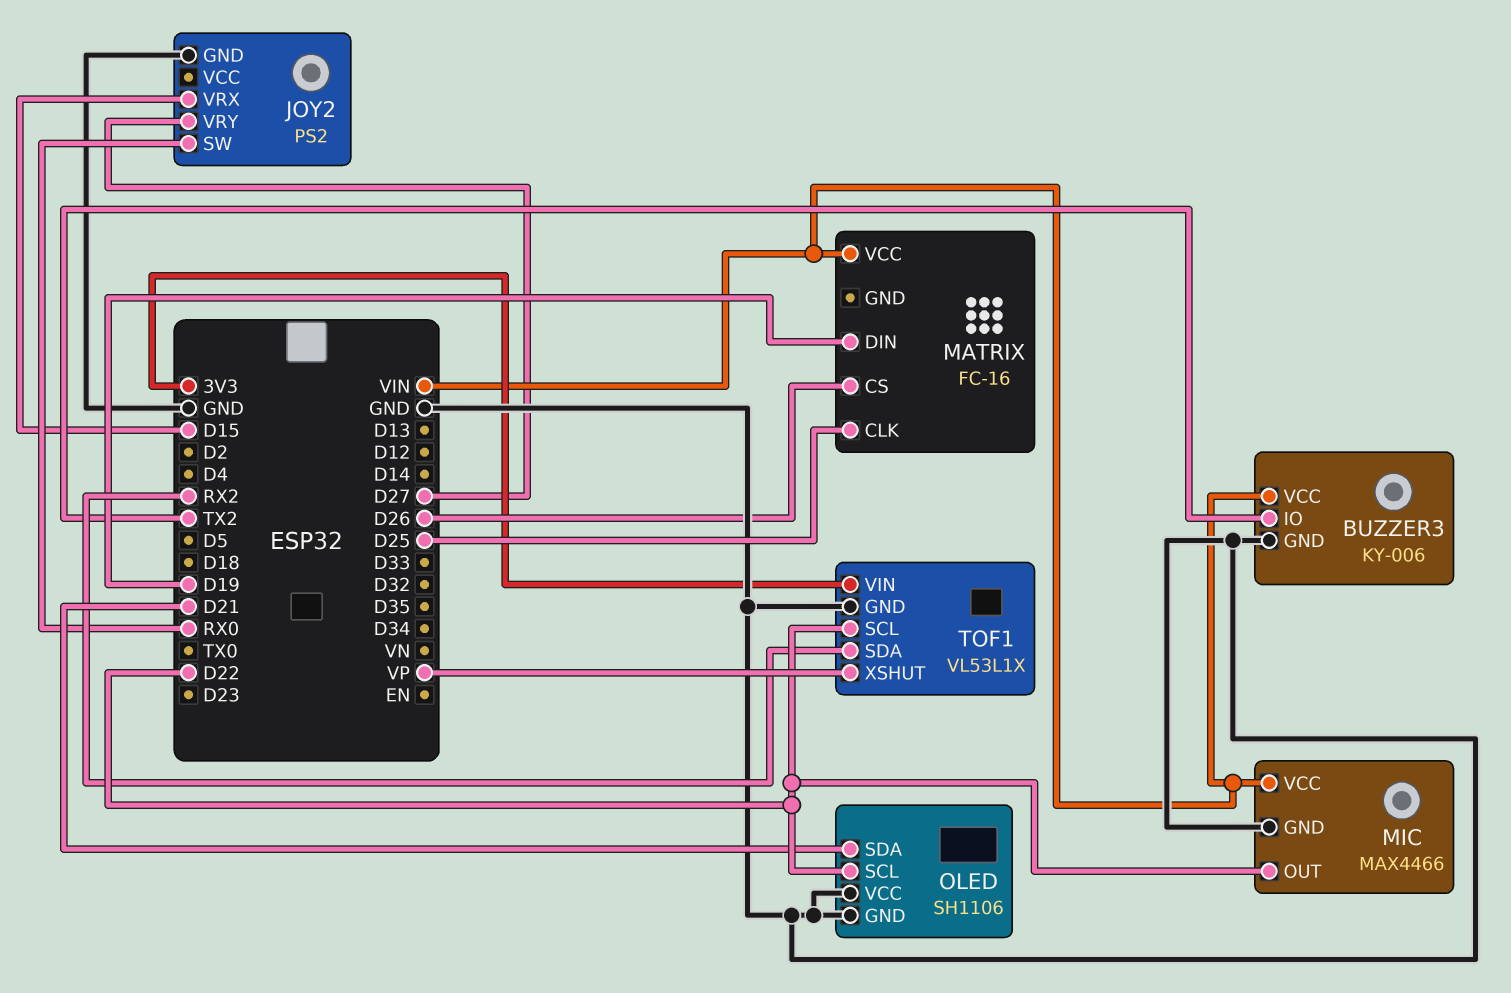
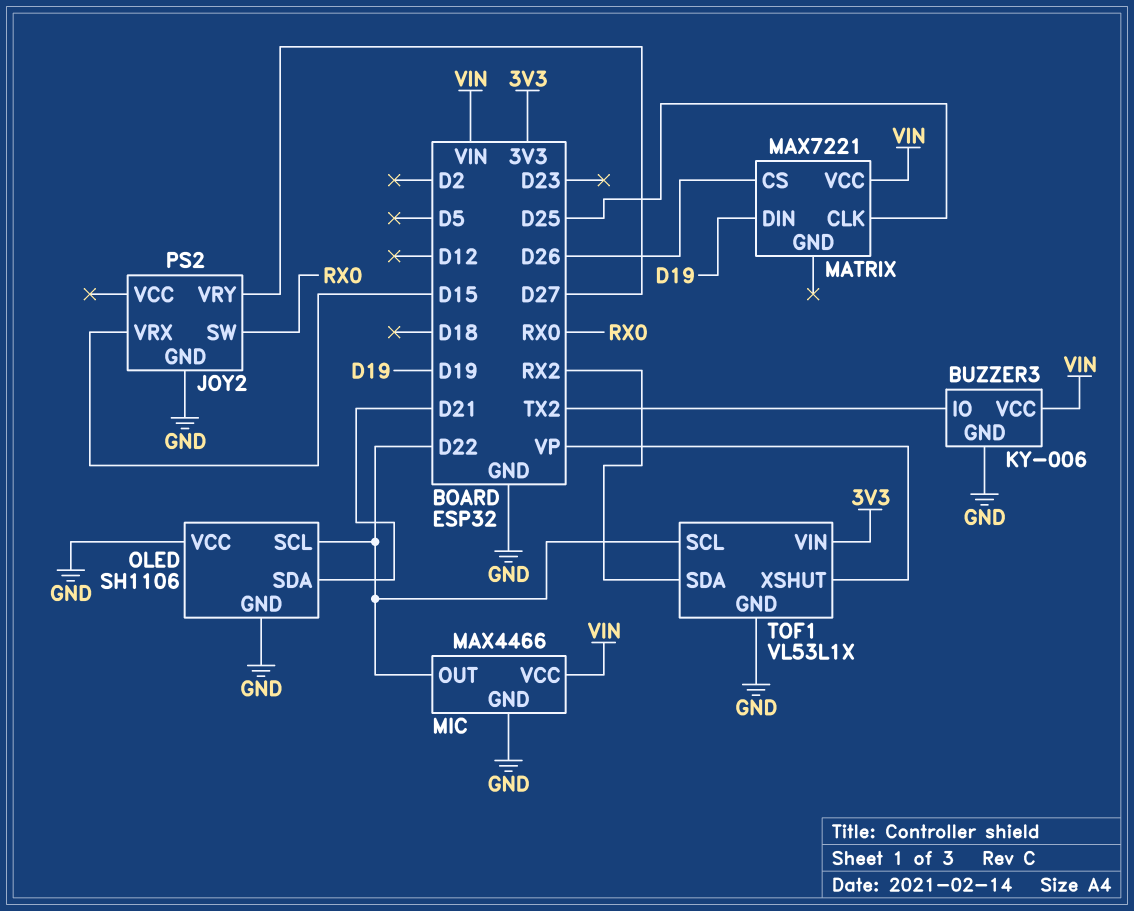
MATRIX: FC-16 -> MAX7221

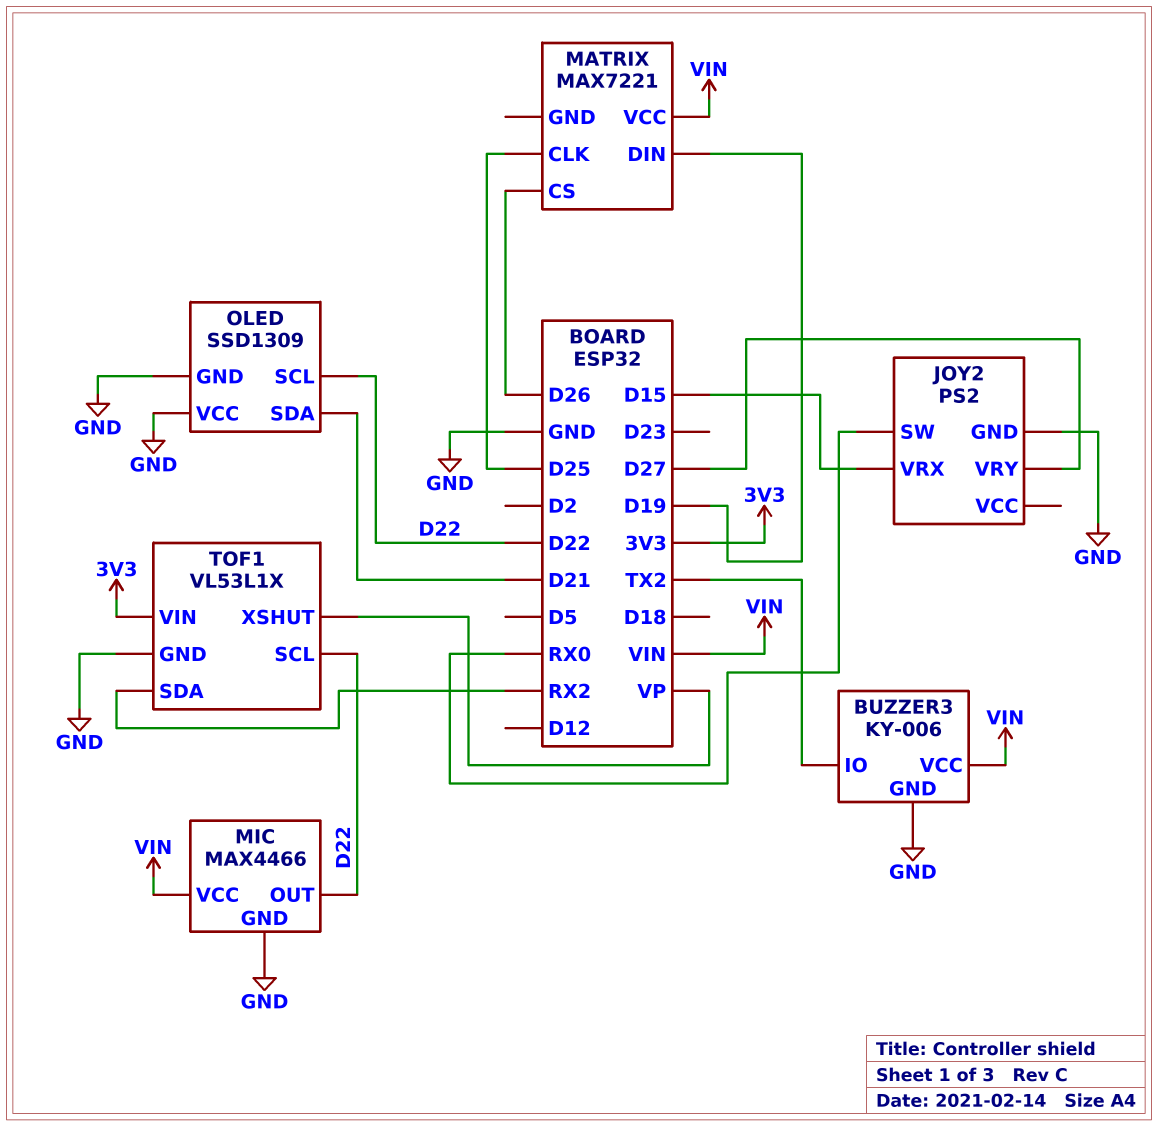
OLED: SH1106 -> SSD1309

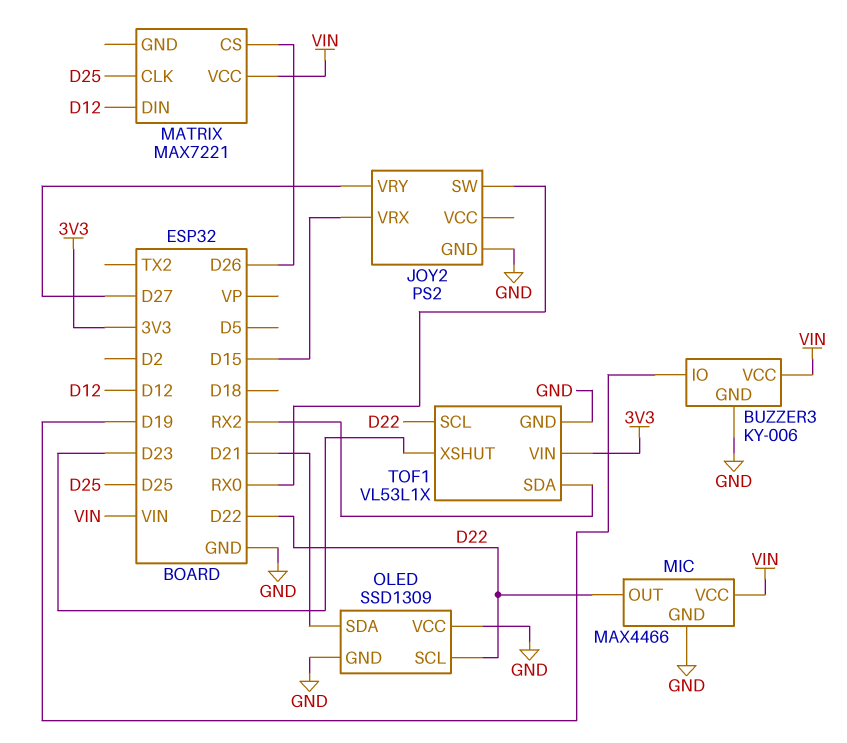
BUZZER3 pin IO: TX2 -> D19
MATRIX pin DIN: D19 -> D12
TOF1 pin XSHUT: VP -> D23

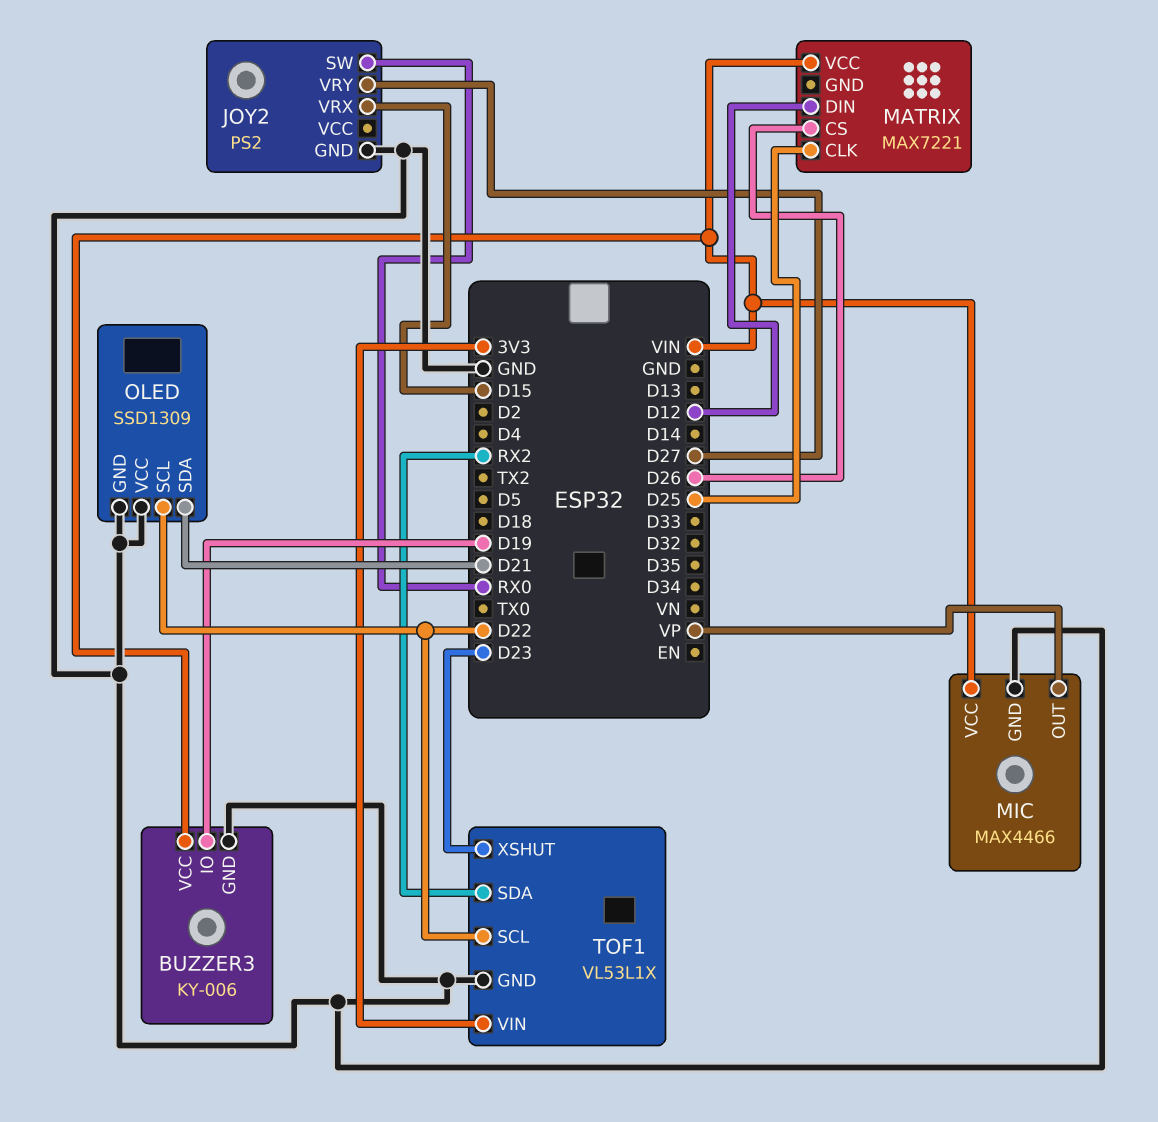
MIC pin OUT: D22 -> VP

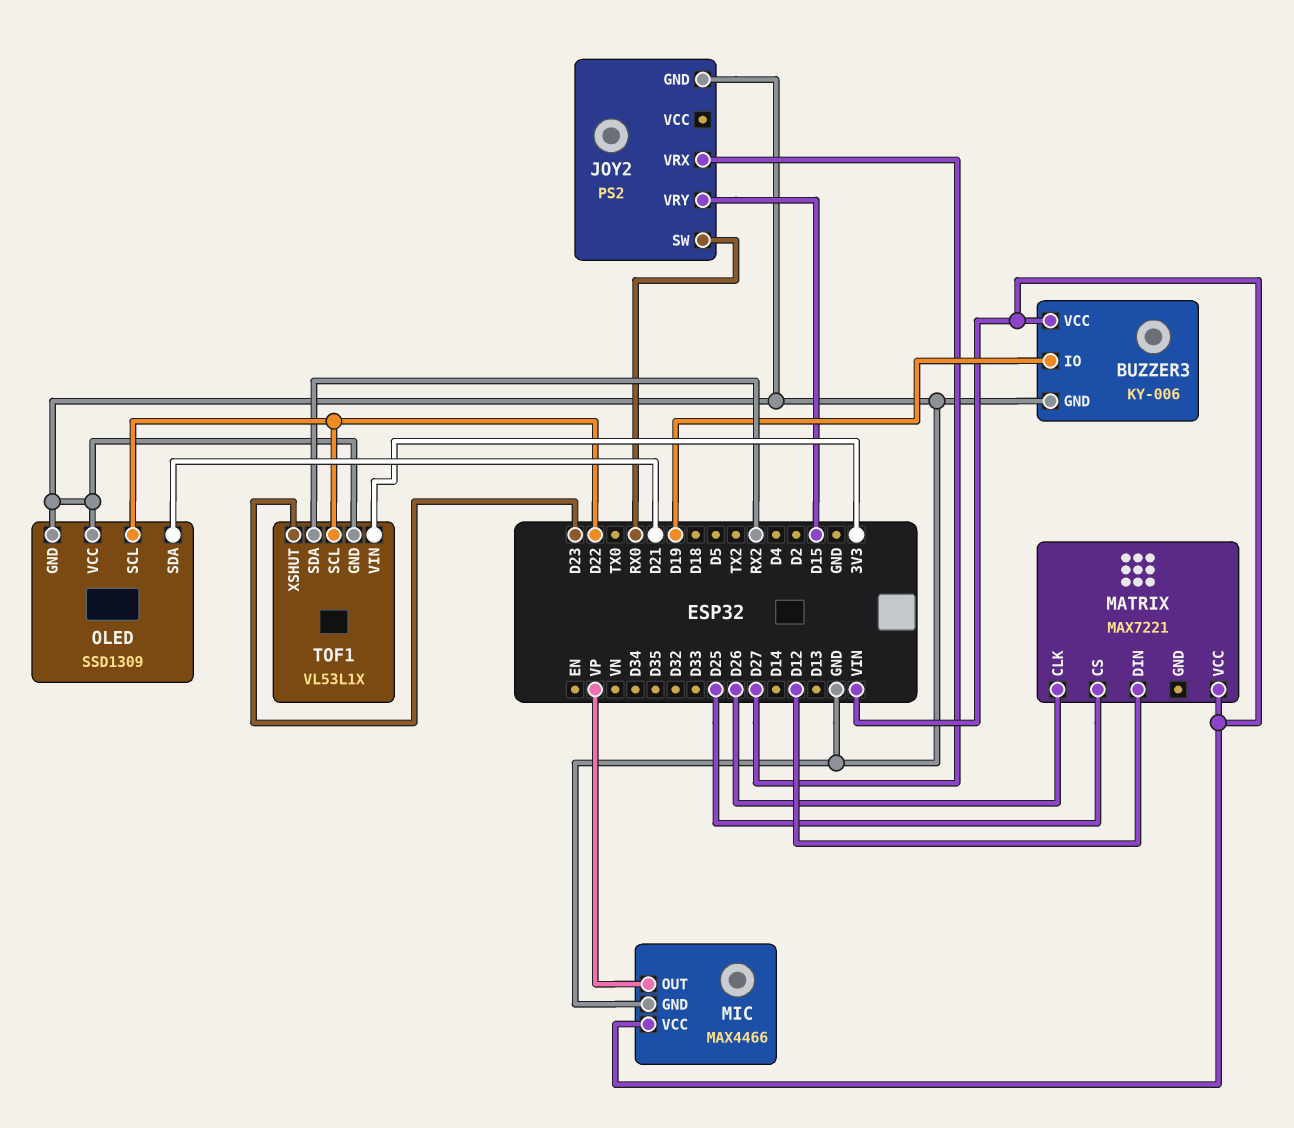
JOY2 pin VRX: D15 -> D27
JOY2 pin VRY: D27 -> D15
MATRIX pin CLK: D25 -> D26
MATRIX pin CS: D26 -> D25

